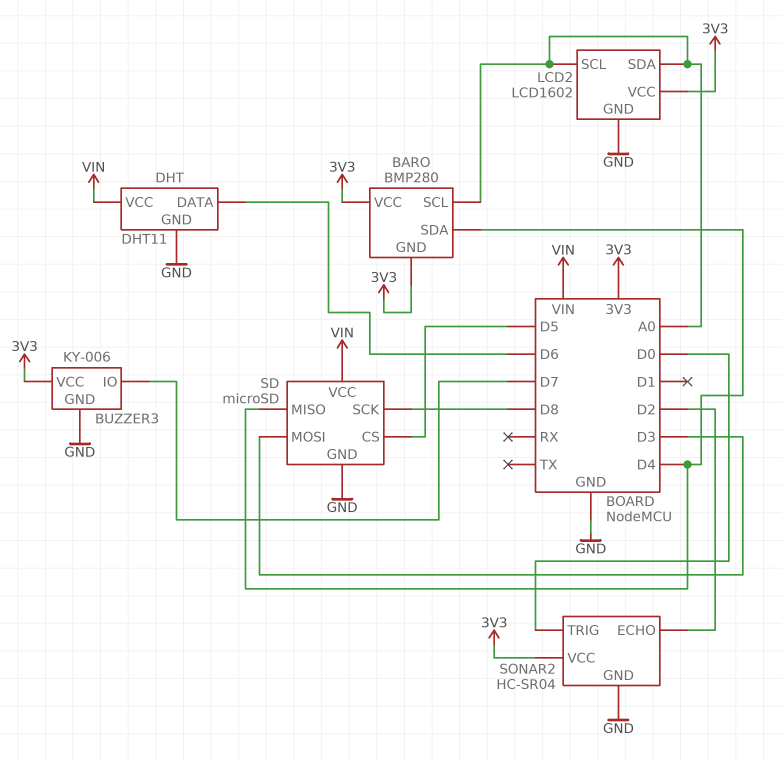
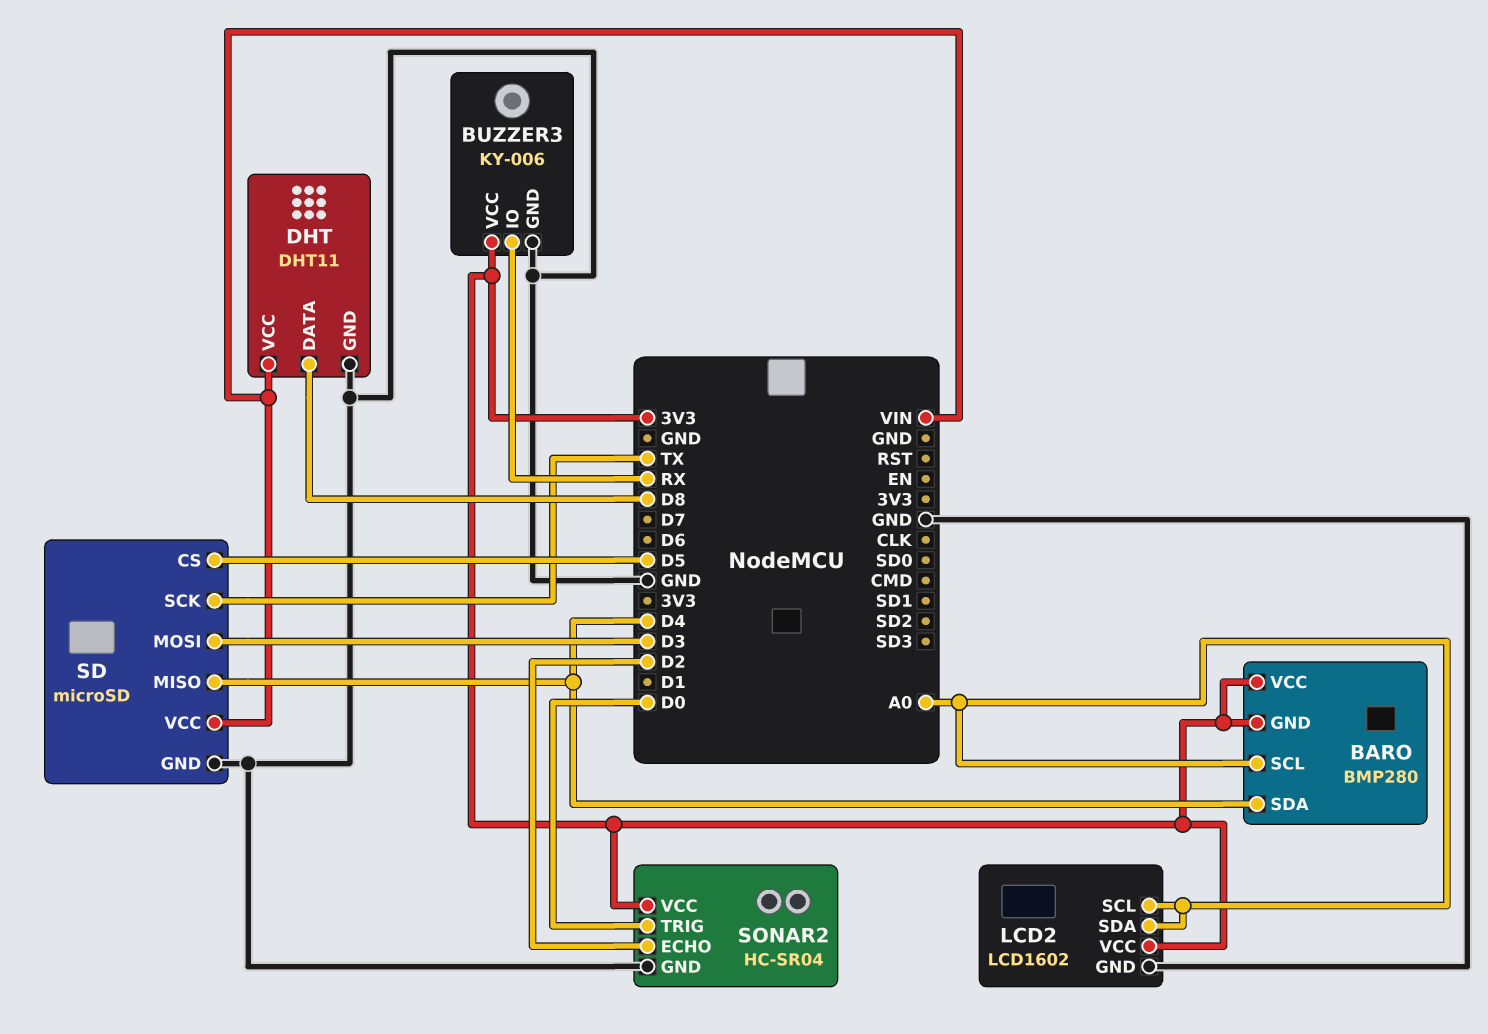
BUZZER3 pin IO: D7 -> RX
DHT pin DATA: D6 -> D8
SD pin SCK: D8 -> TX

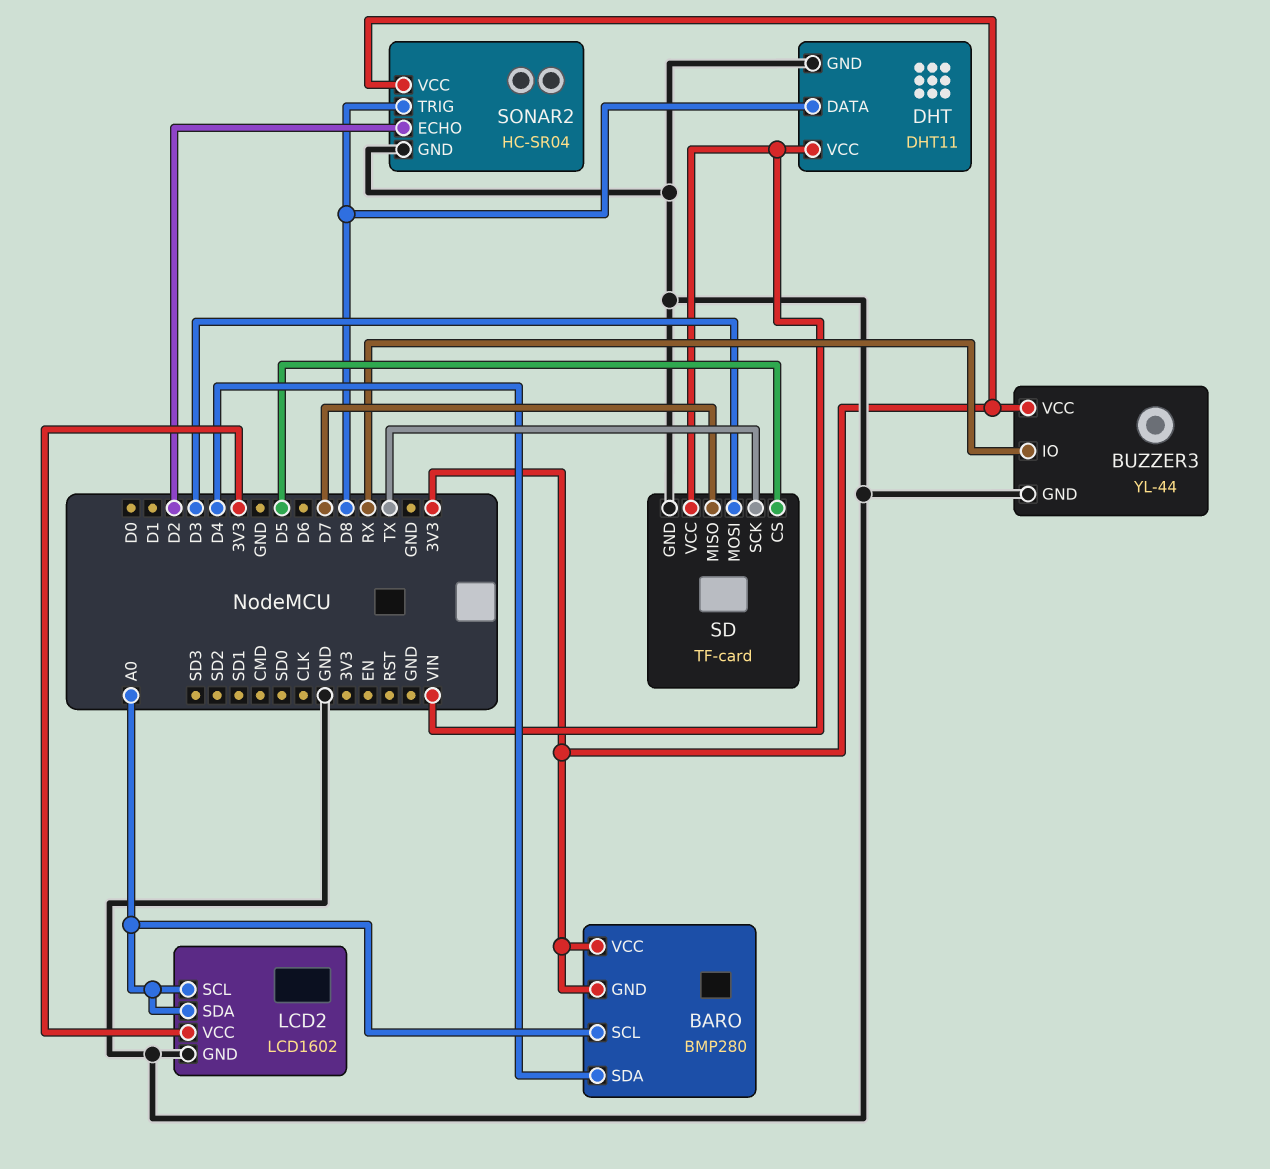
BUZZER3: KY-006 -> YL-44
SD: microSD -> TF-card
SD pin MISO: D4 -> D7
SONAR2 pin TRIG: D0 -> D8

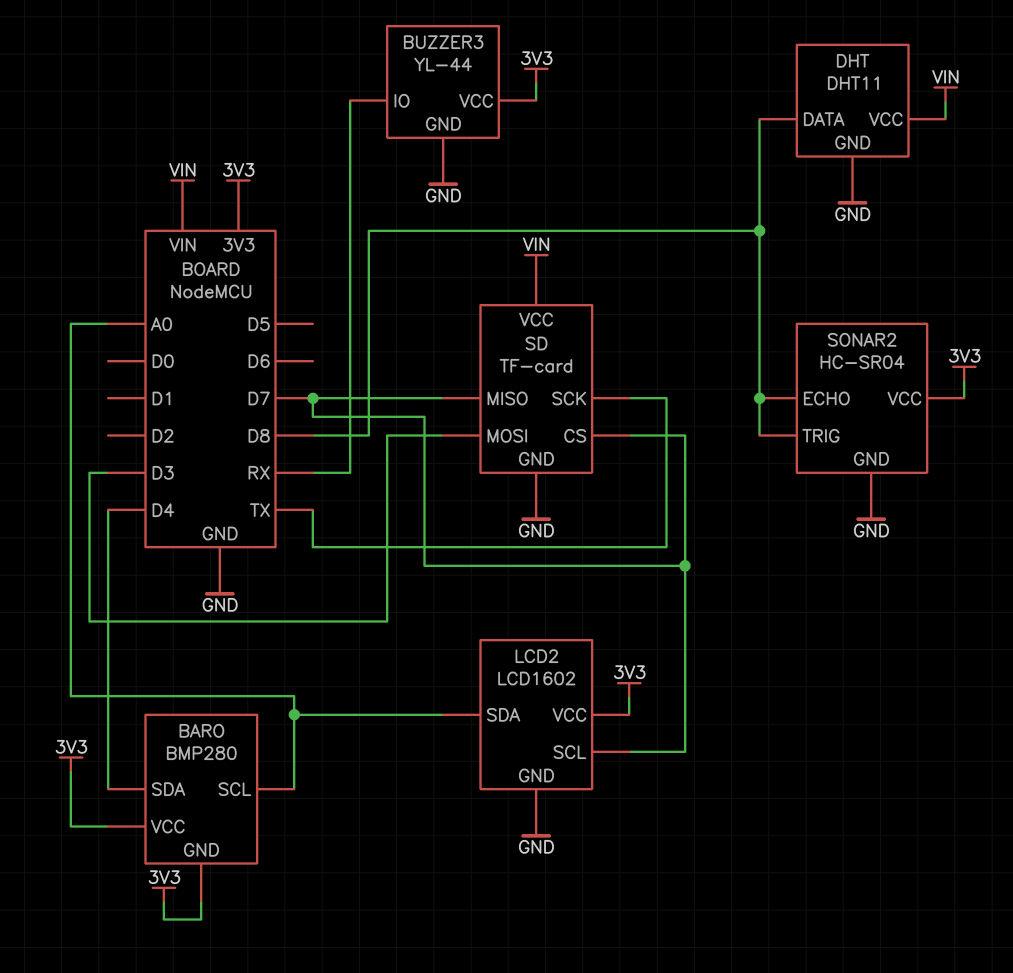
LCD2 pin SCL: A0 -> D7
SD pin CS: D5 -> D7
SONAR2 pin ECHO: D2 -> D8

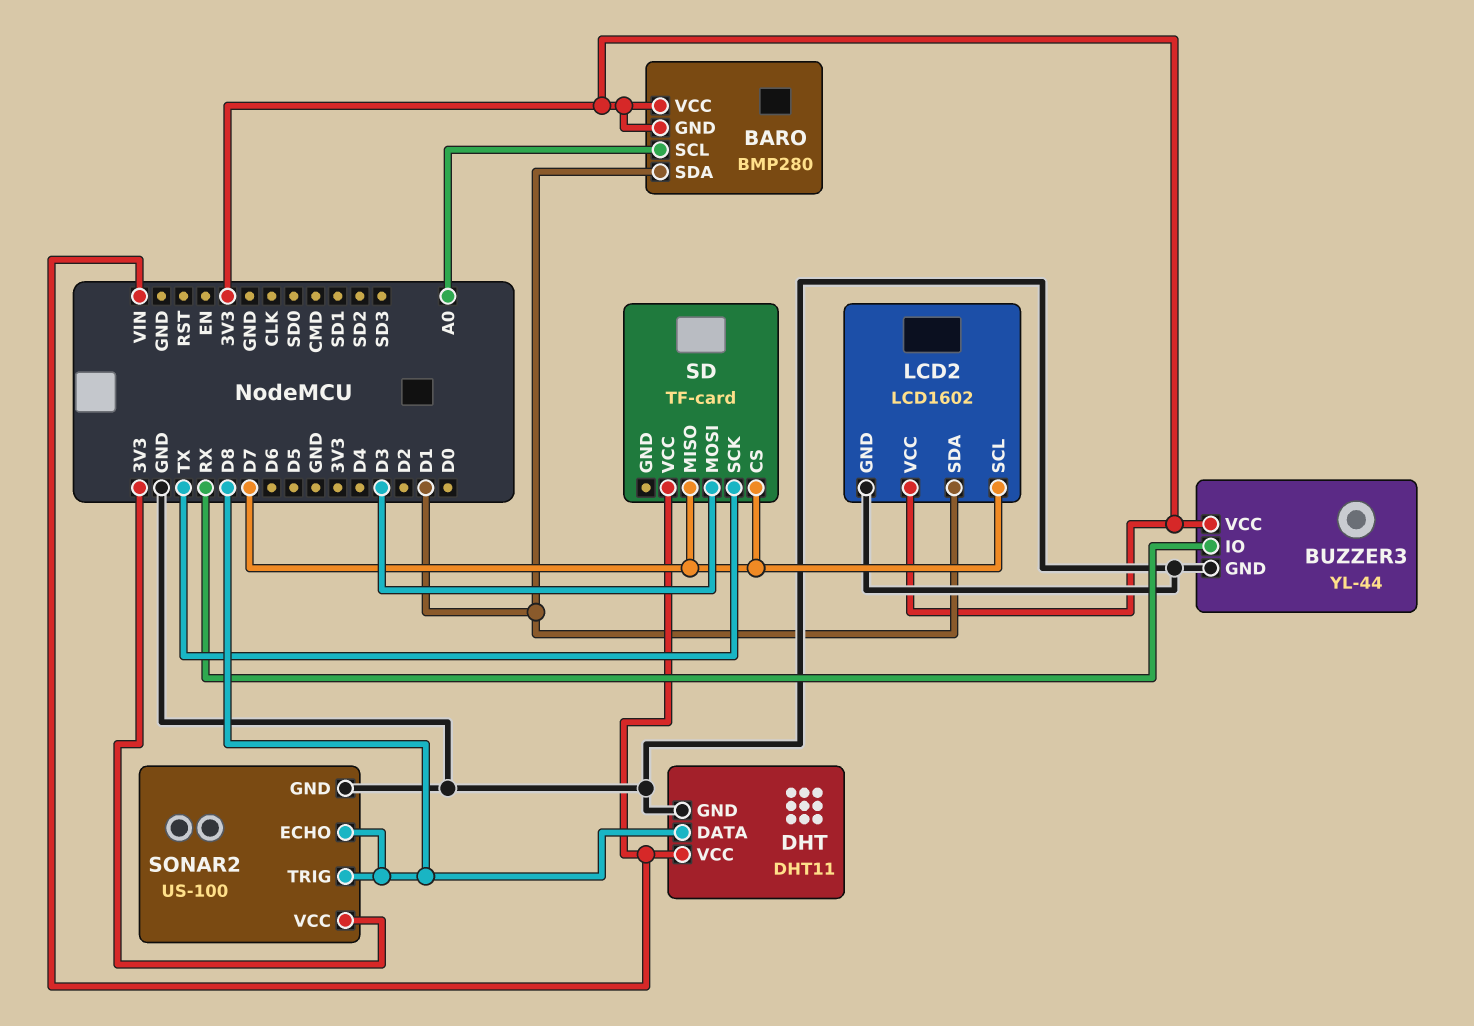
BARO pin SDA: D4 -> D1
LCD2 pin SDA: A0 -> D1
SD pin GND: GND -> none
SONAR2: HC-SR04 -> US-100

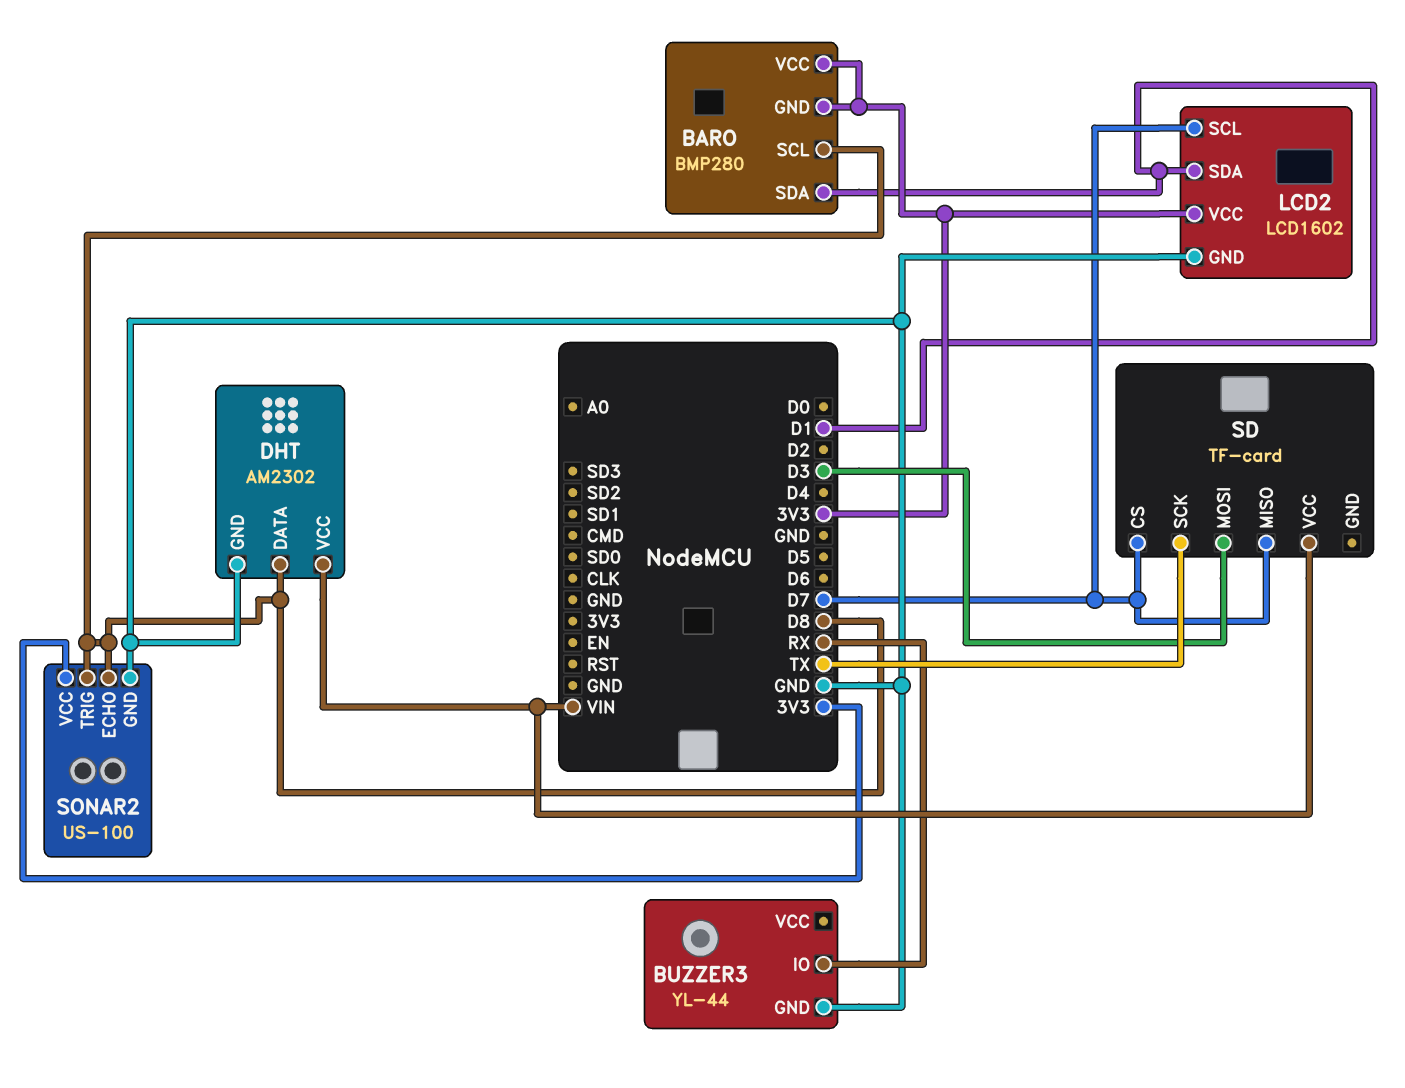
BARO pin SCL: A0 -> D8
BUZZER3 pin VCC: 3V3 -> none
DHT: DHT11 -> AM2302

